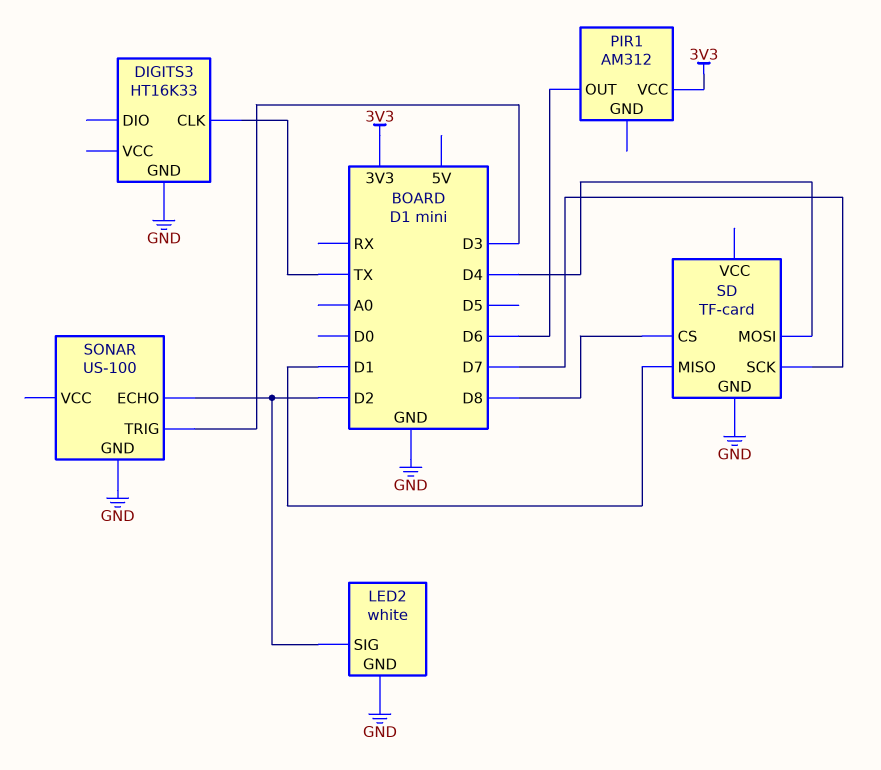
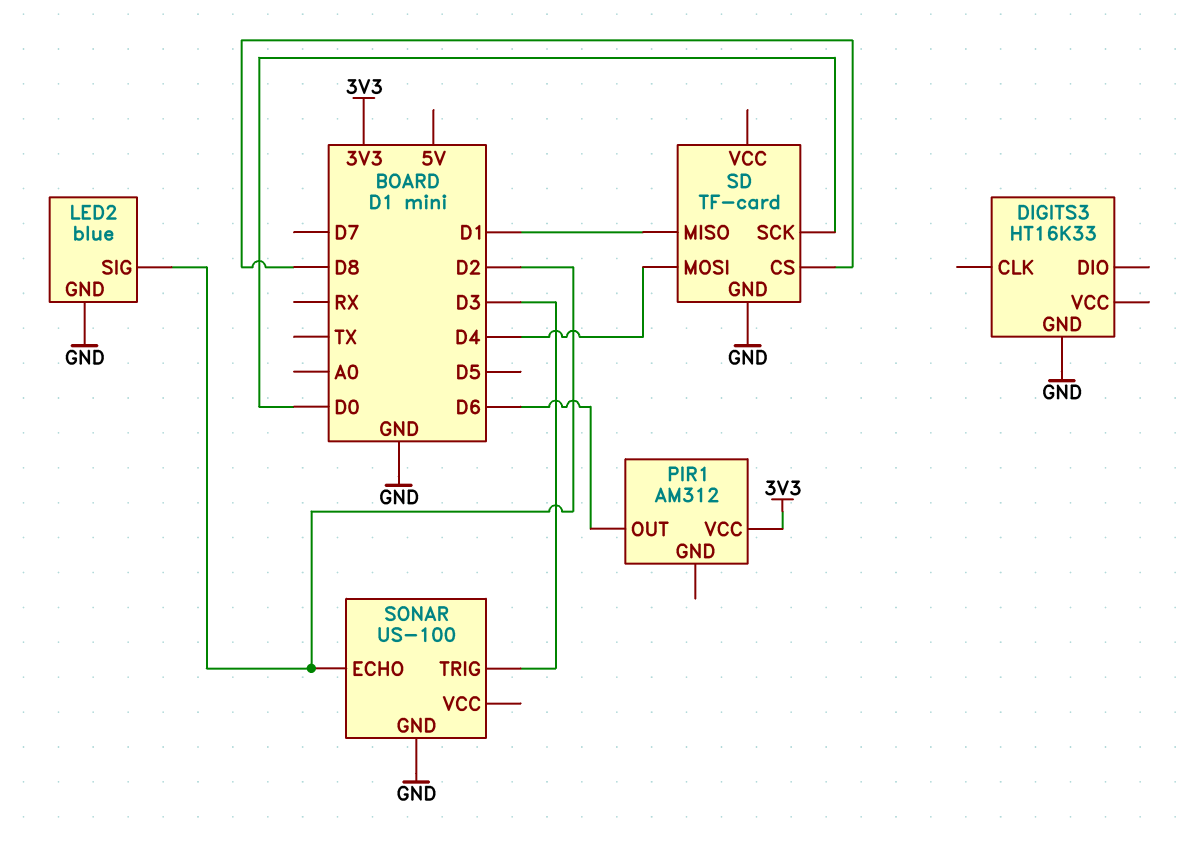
DIGITS3 pin CLK: TX -> none
LED2: white -> blue
SD pin SCK: D7 -> D0

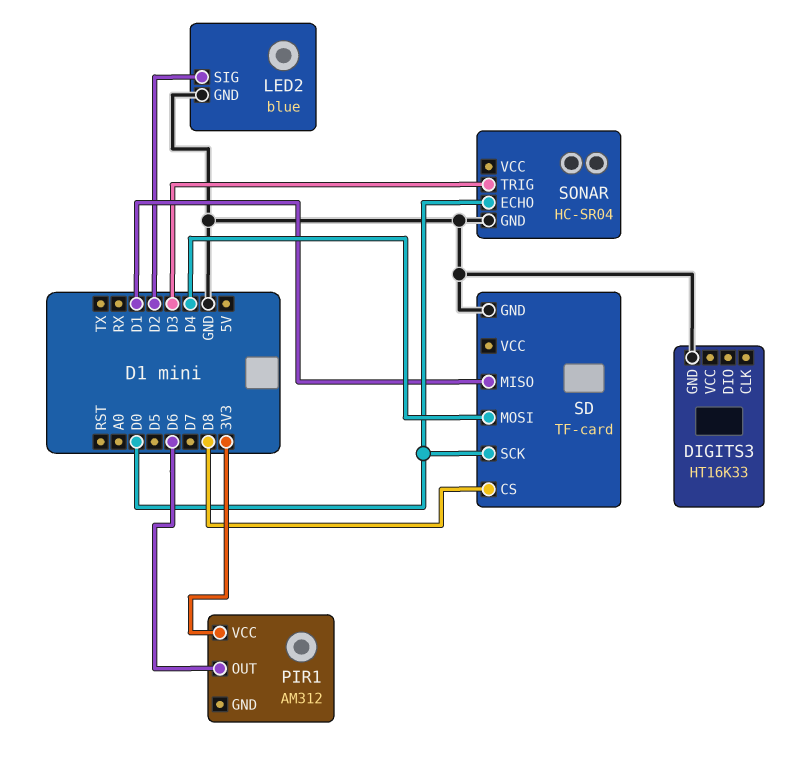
SONAR: US-100 -> HC-SR04
SONAR pin ECHO: D2 -> D0

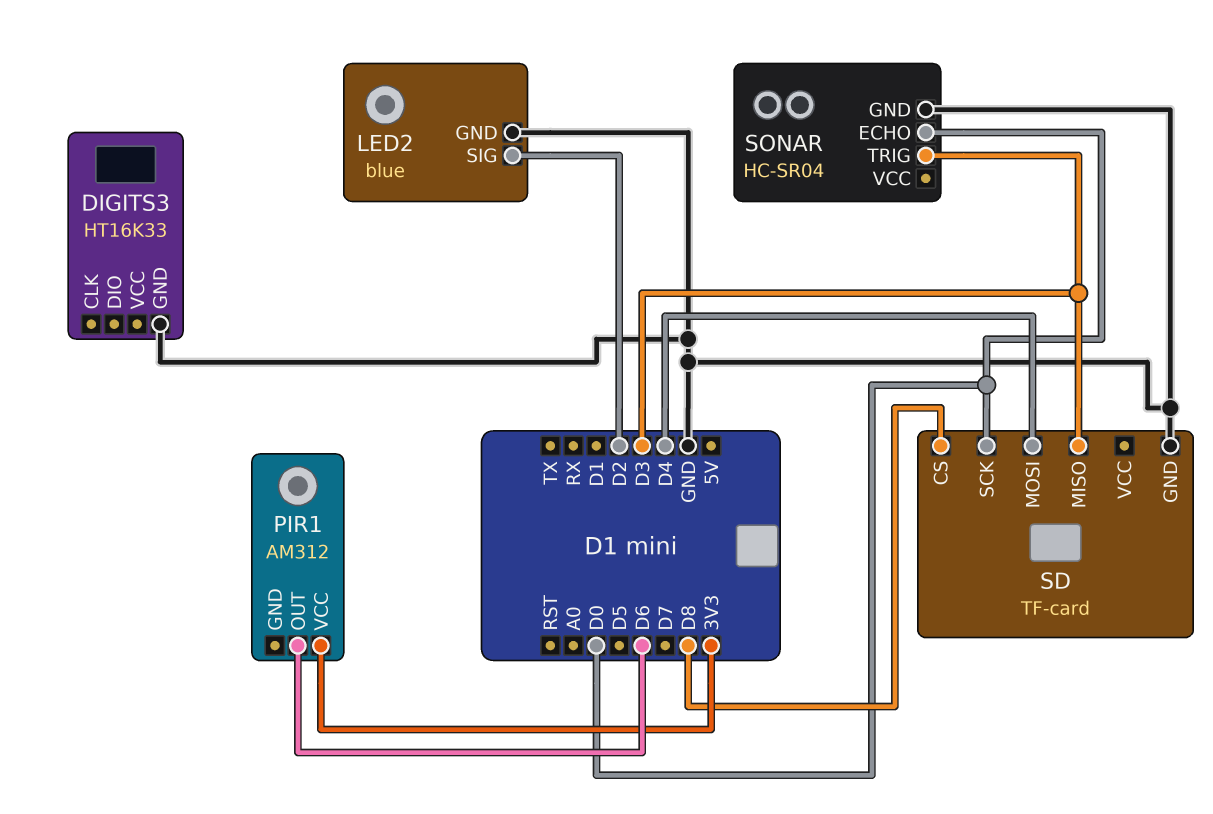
SD pin MISO: D1 -> D3

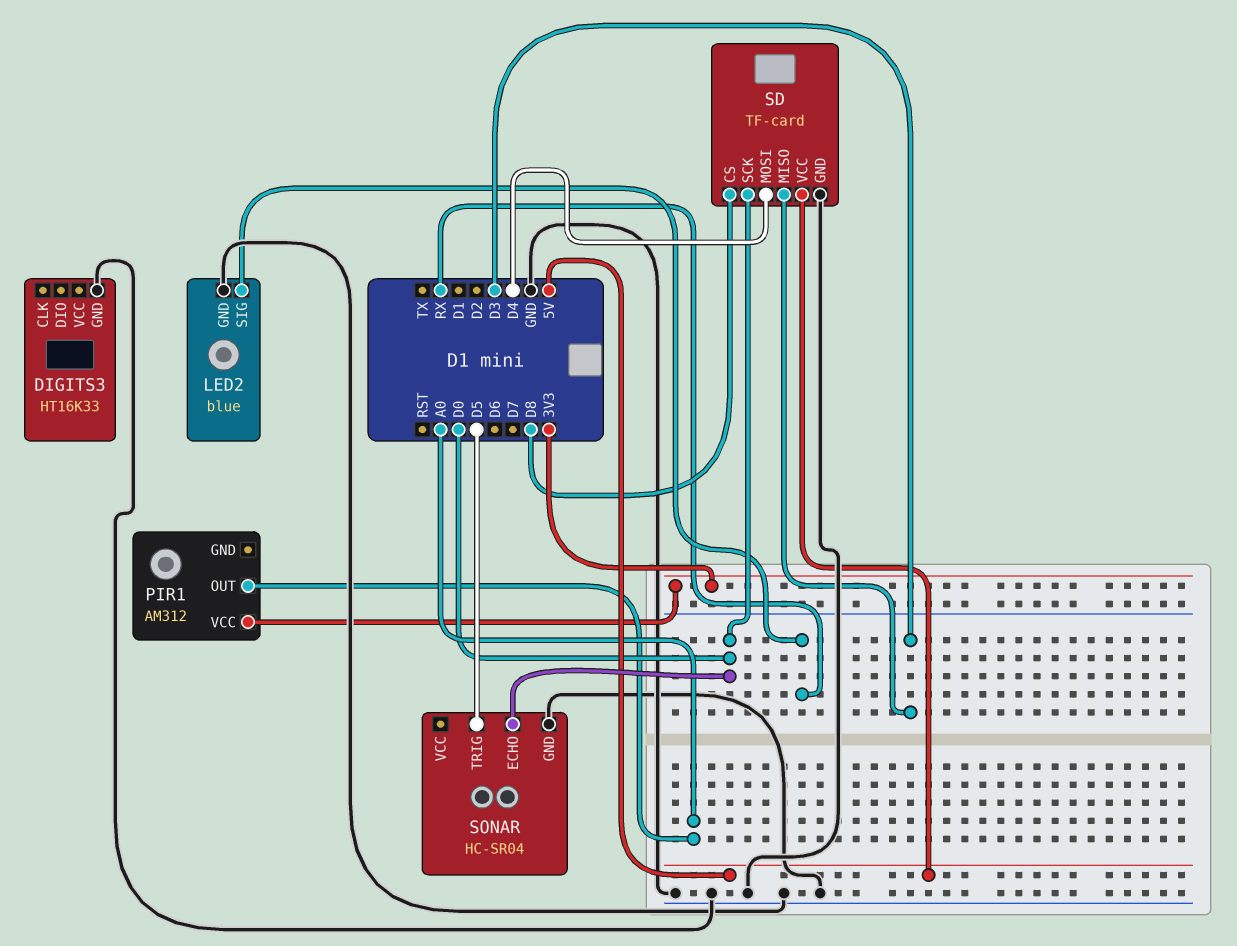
LED2 pin SIG: D2 -> RX
PIR1 pin OUT: D6 -> A0
SD pin VCC: none -> 5V
SONAR pin TRIG: D3 -> D5

